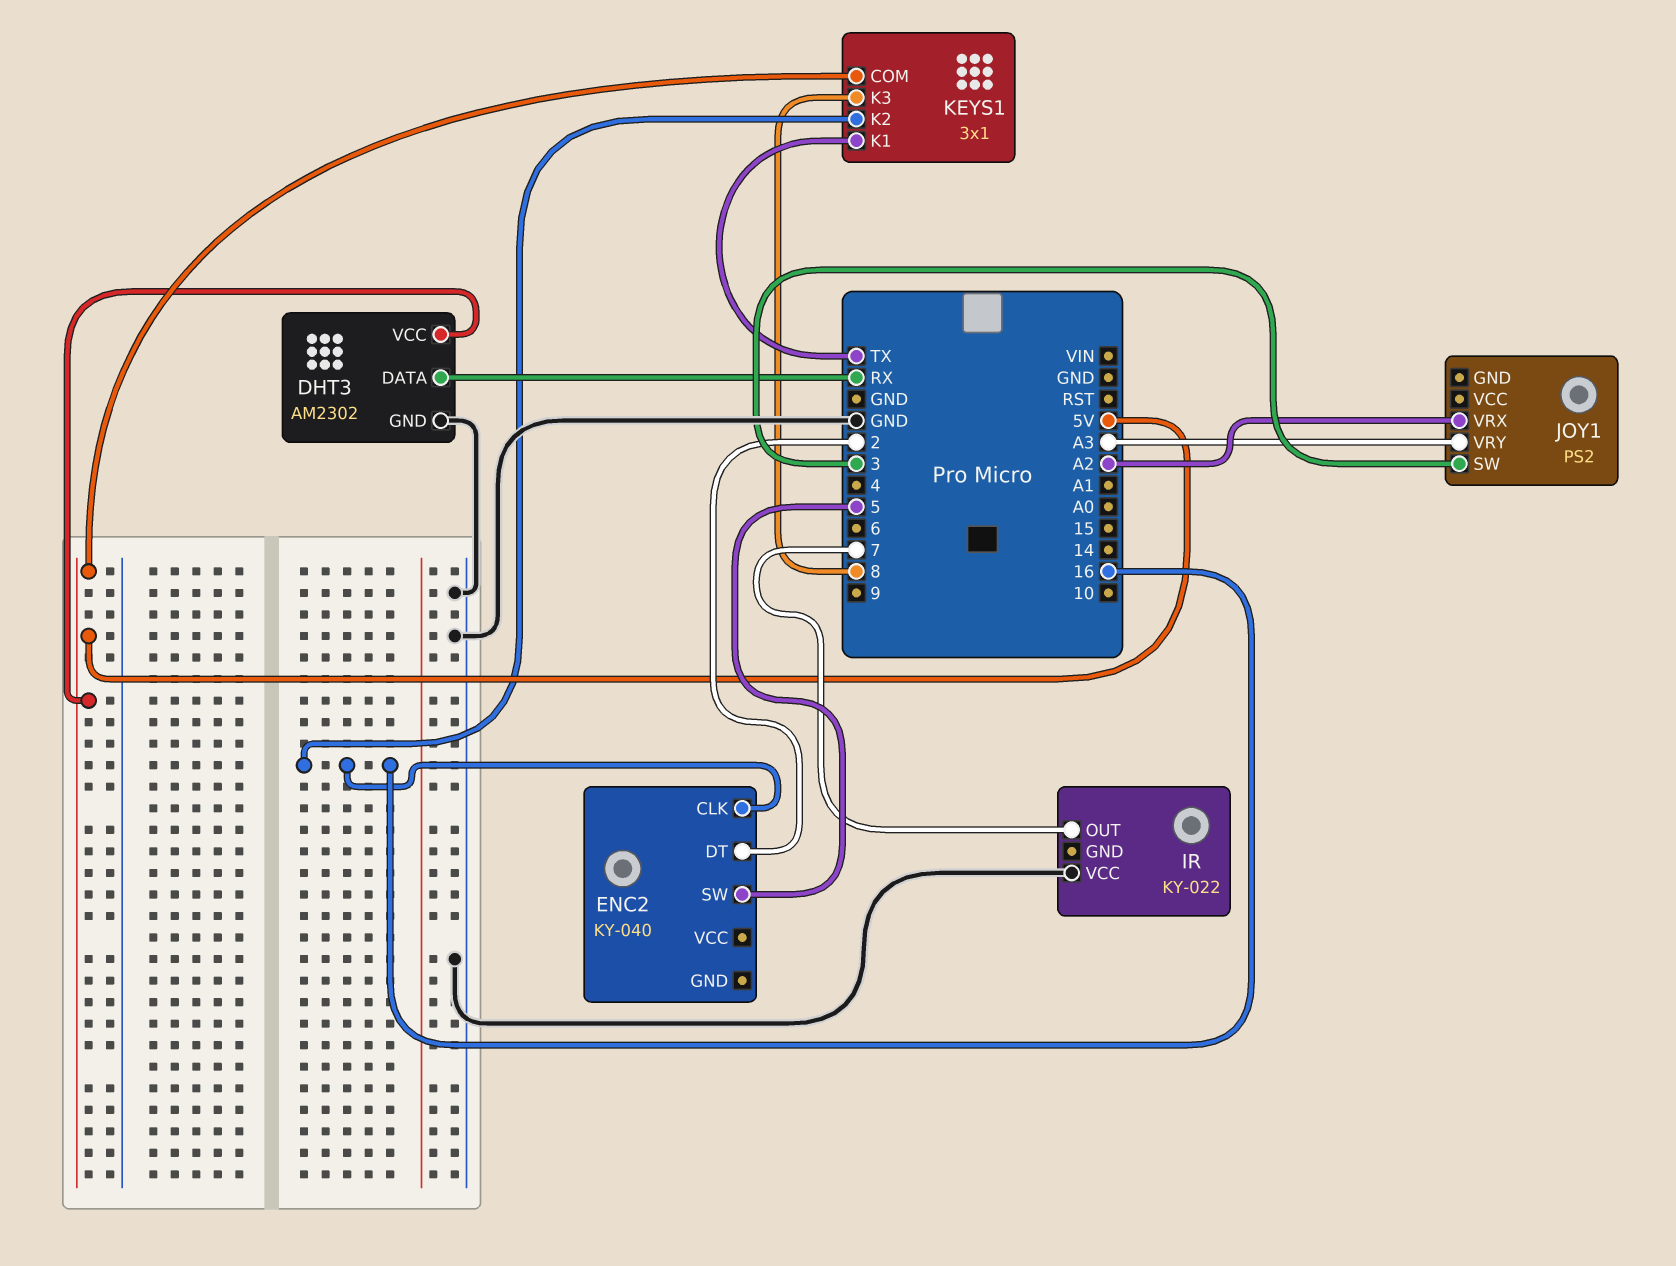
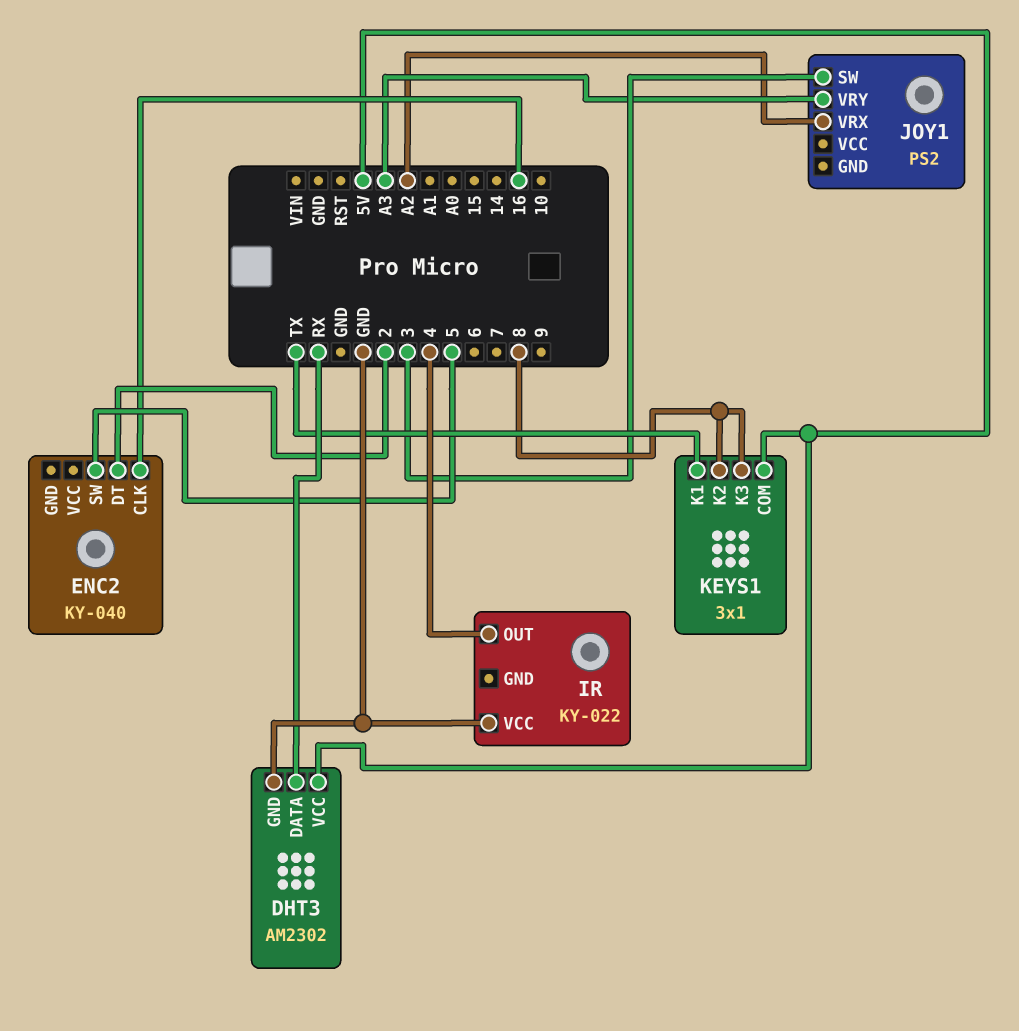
IR pin OUT: 7 -> 4
KEYS1 pin K2: 16 -> 8

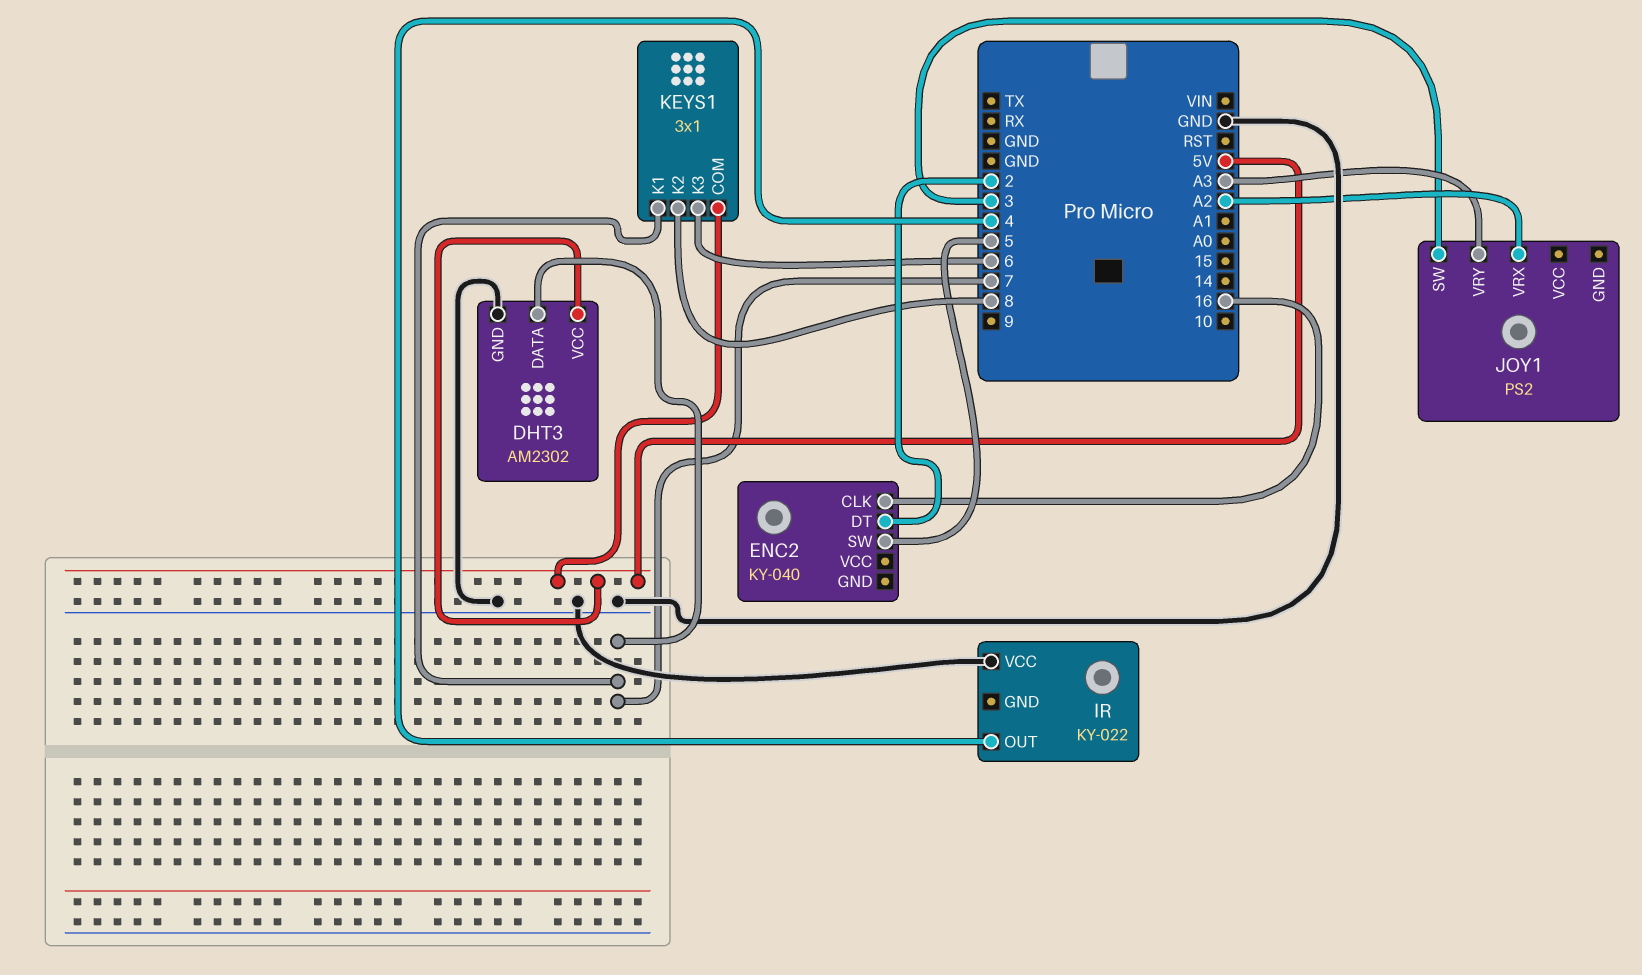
DHT3 pin DATA: RX -> 7
KEYS1 pin K1: TX -> 7
KEYS1 pin K3: 8 -> 6

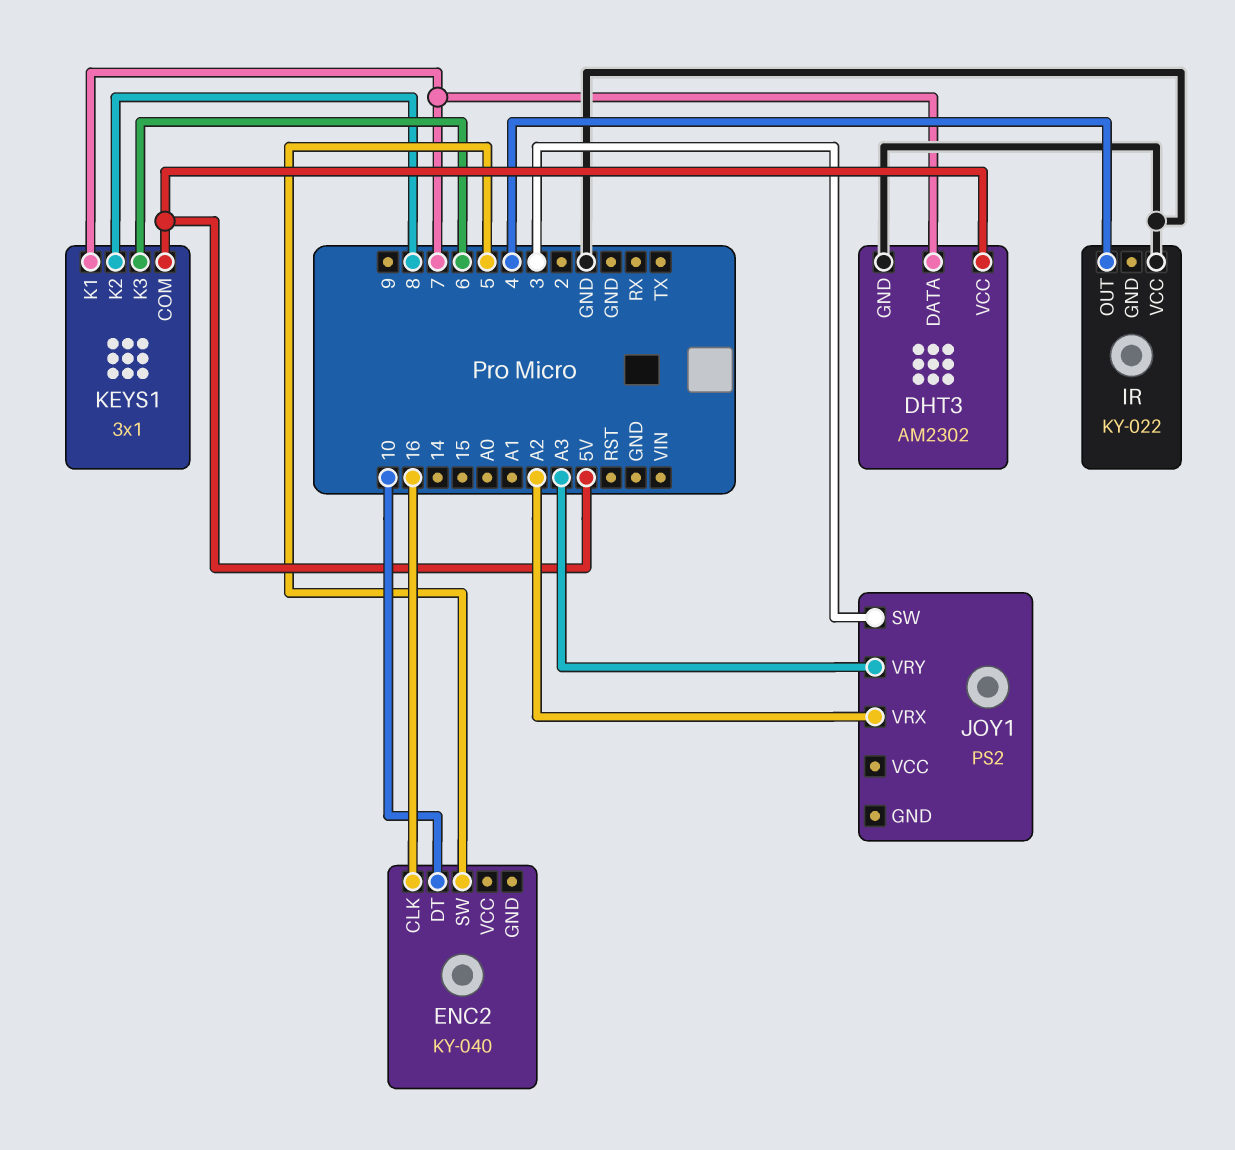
ENC2 pin DT: 2 -> 10

